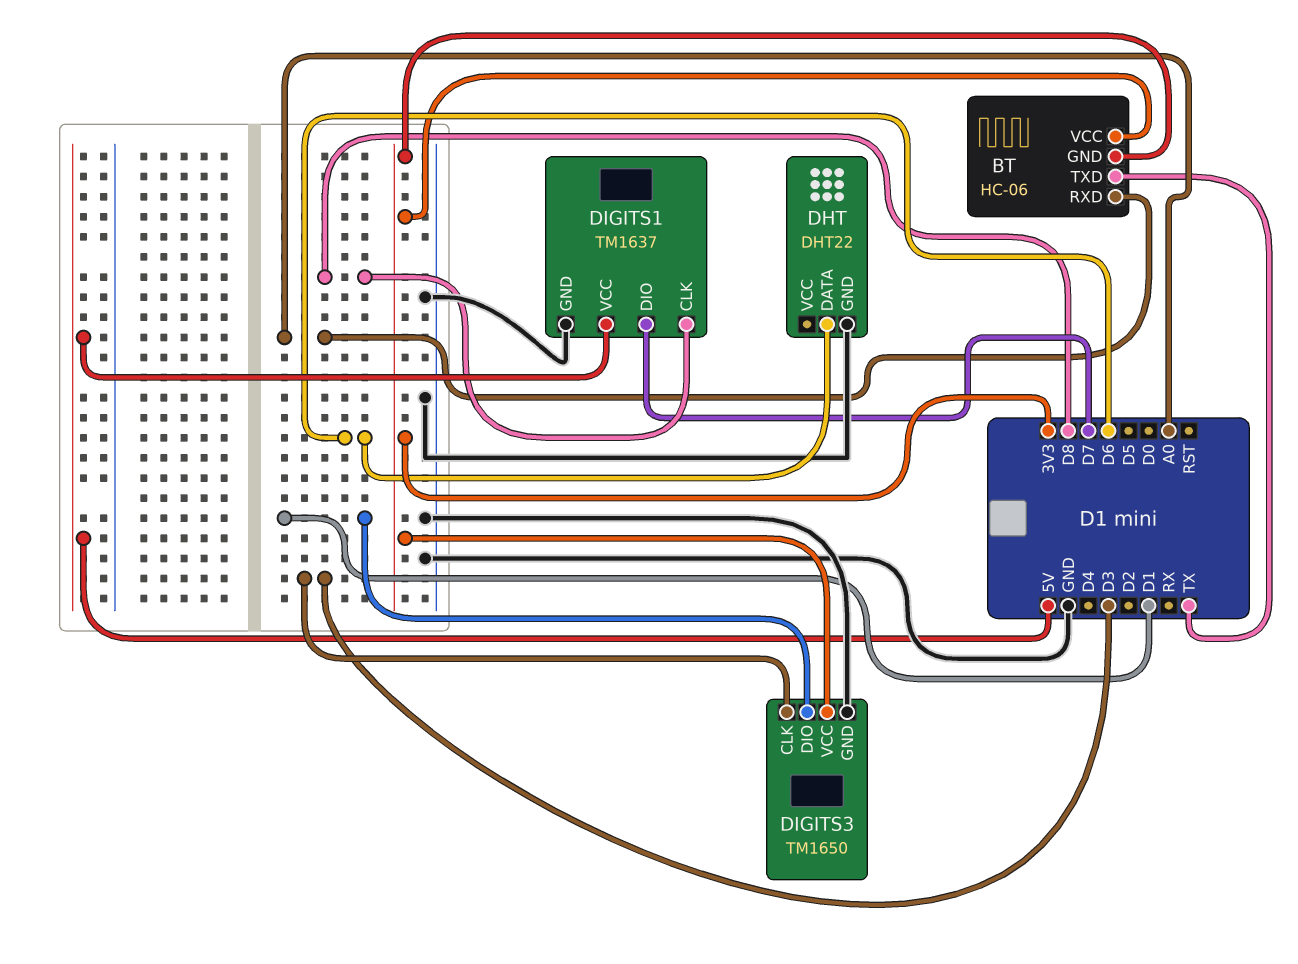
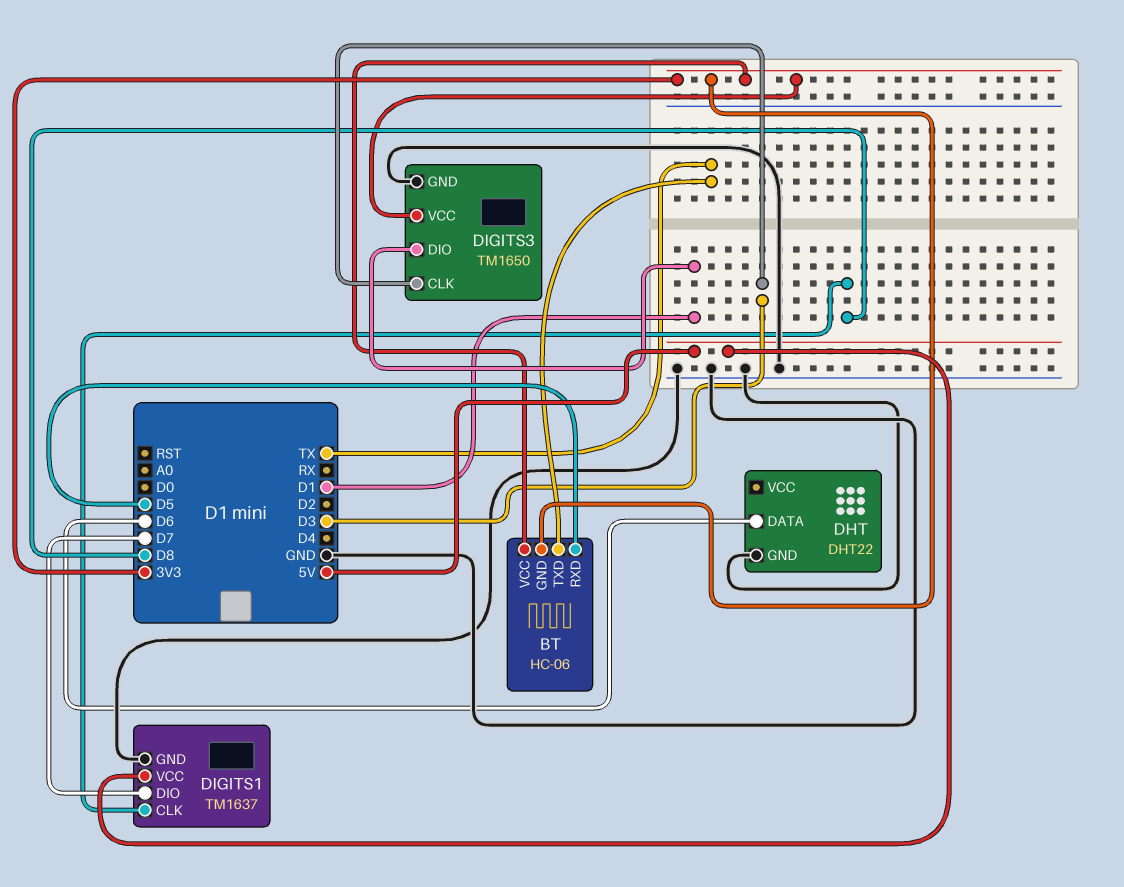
BT pin RXD: A0 -> D5

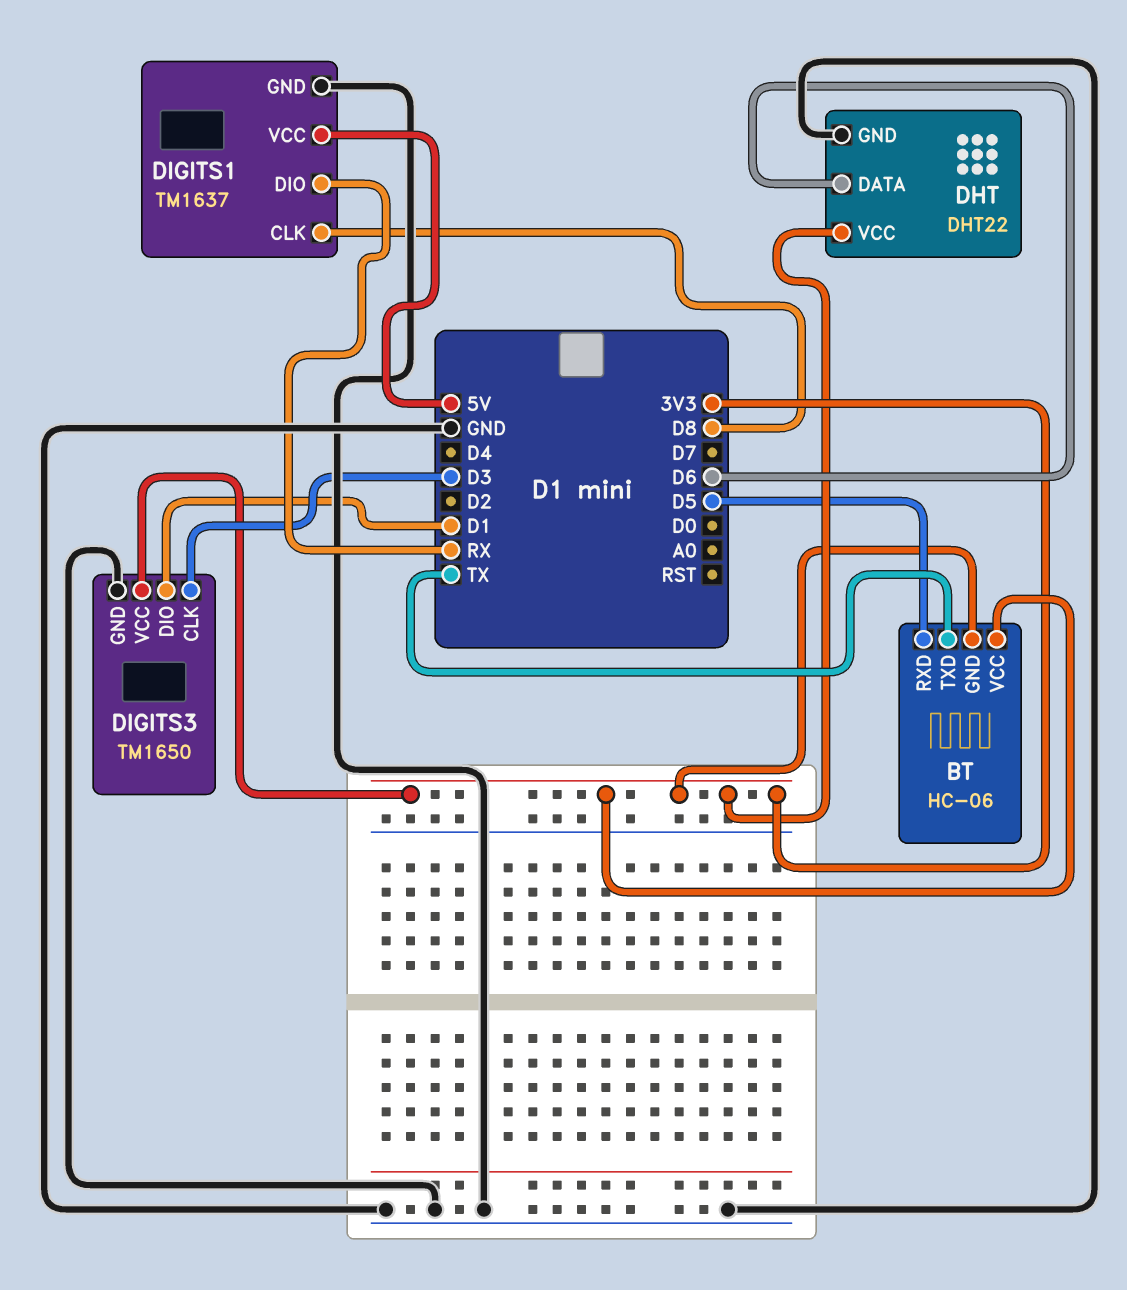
DHT pin VCC: none -> 3V3
DIGITS1 pin DIO: D7 -> RX

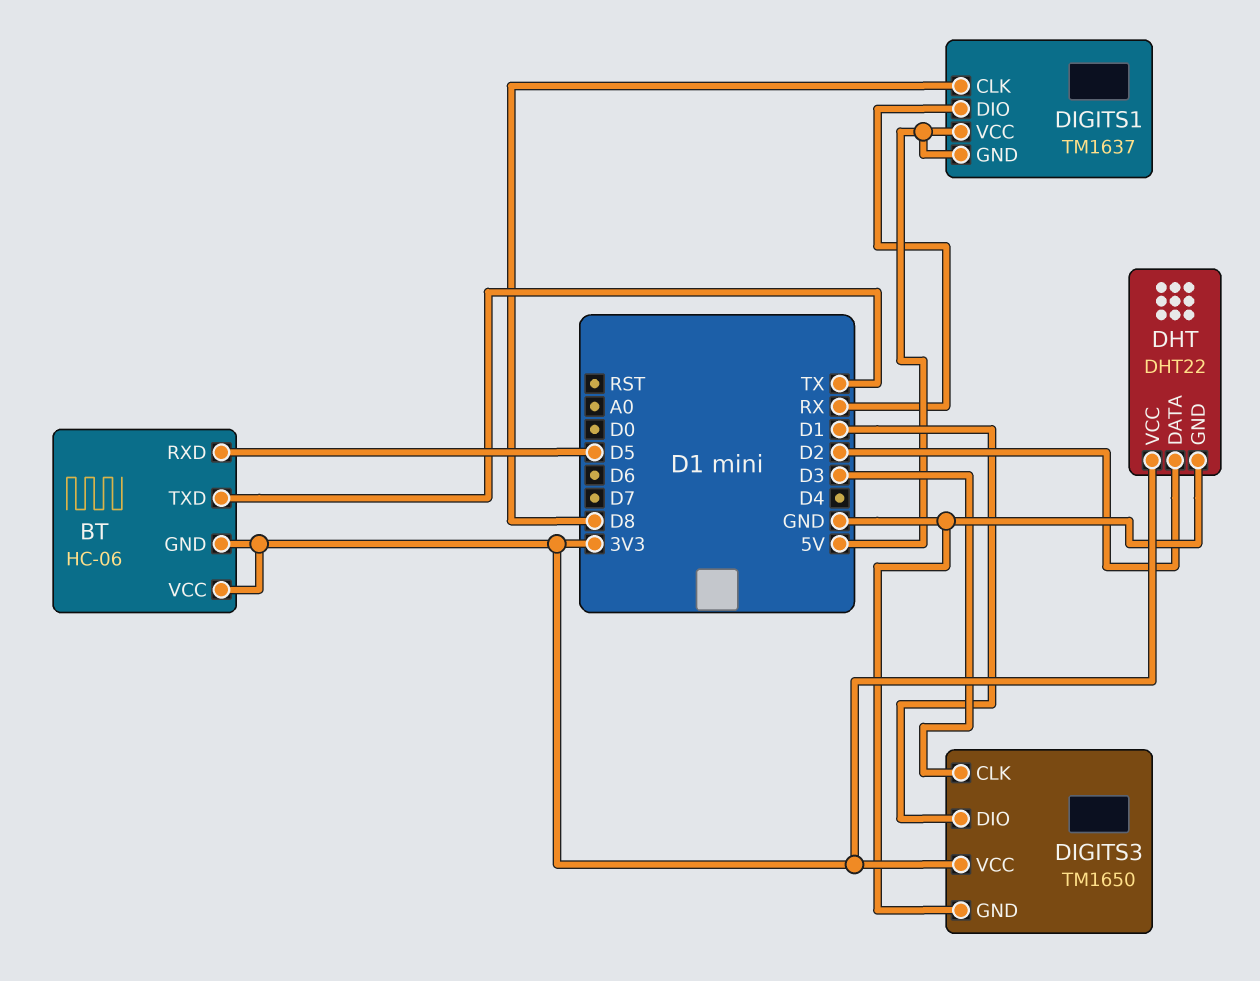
DHT pin DATA: D6 -> D2
DIGITS1 pin GND: GND -> 5V

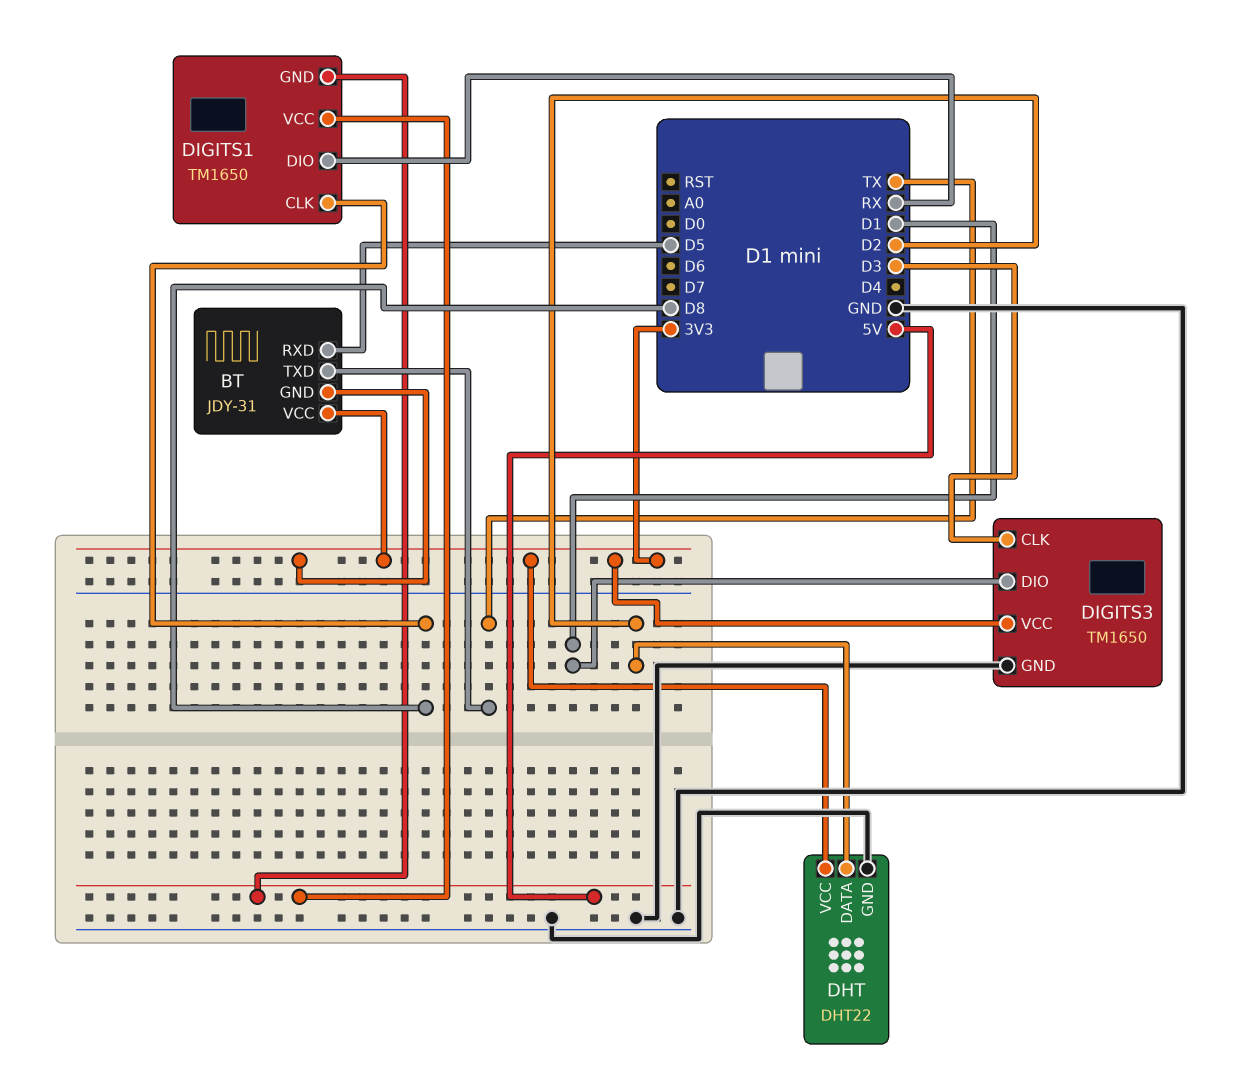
BT: HC-06 -> JDY-31
DIGITS1: TM1637 -> TM1650

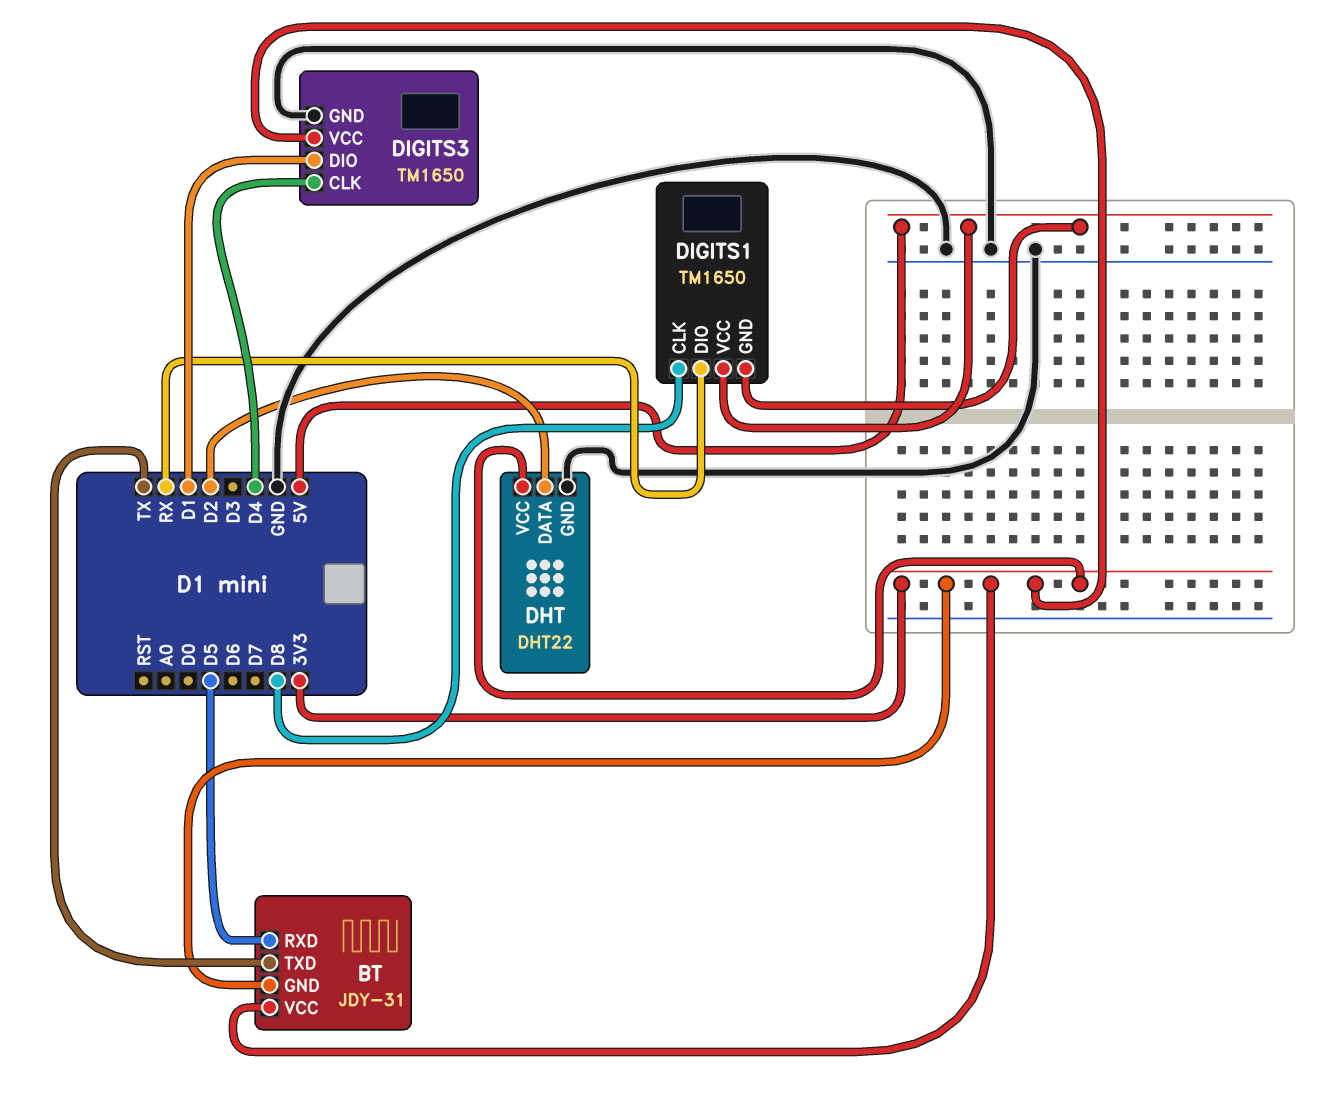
DIGITS3 pin CLK: D3 -> D4

